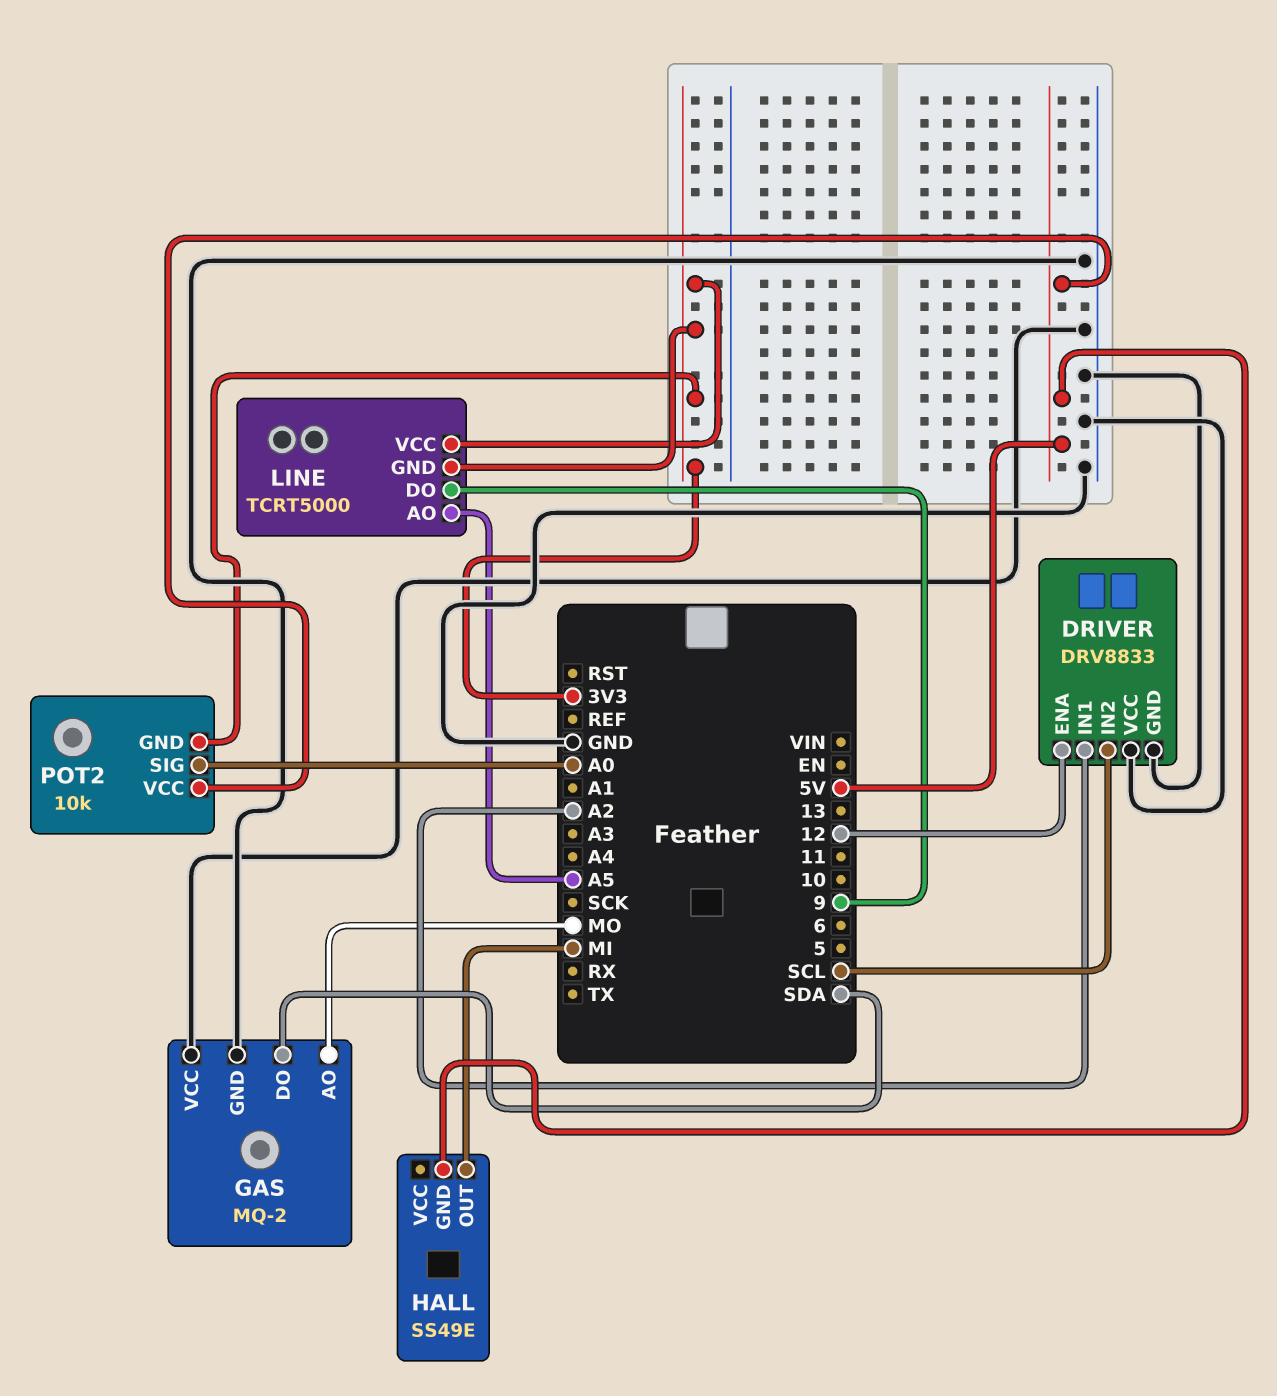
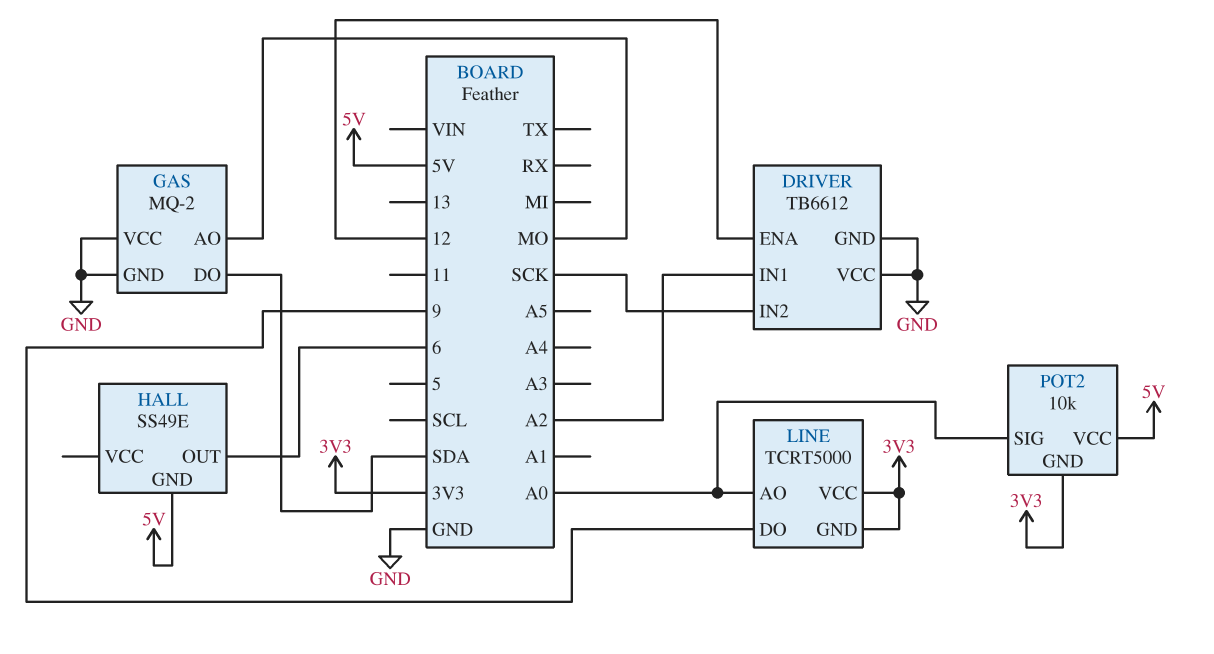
DRIVER: DRV8833 -> TB6612
DRIVER pin IN2: SCL -> SCK
HALL pin OUT: MI -> 6
LINE pin AO: A5 -> A0

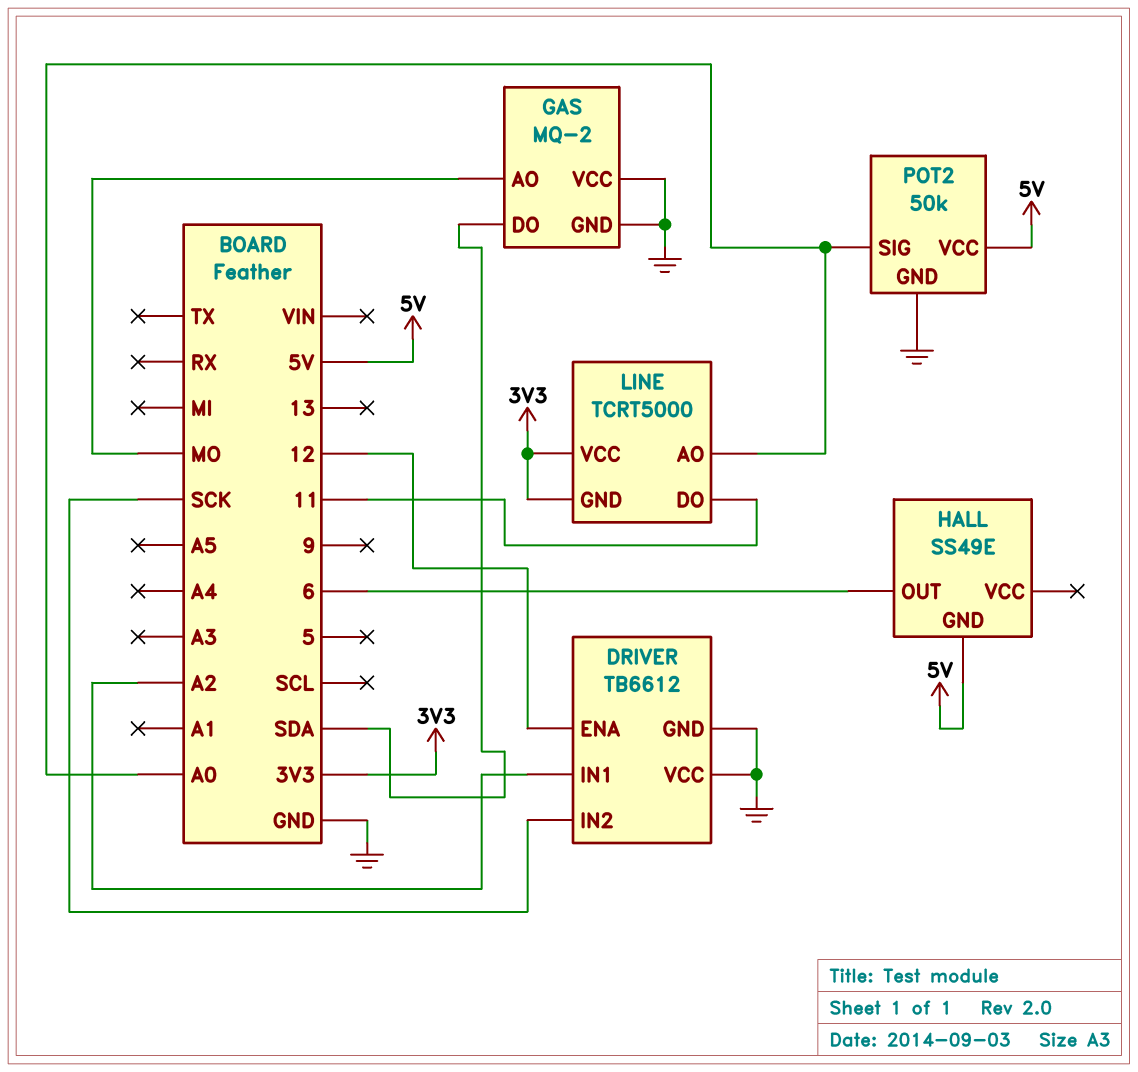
LINE pin DO: 9 -> 11
POT2: 10k -> 50k
POT2 pin GND: 3V3 -> GND

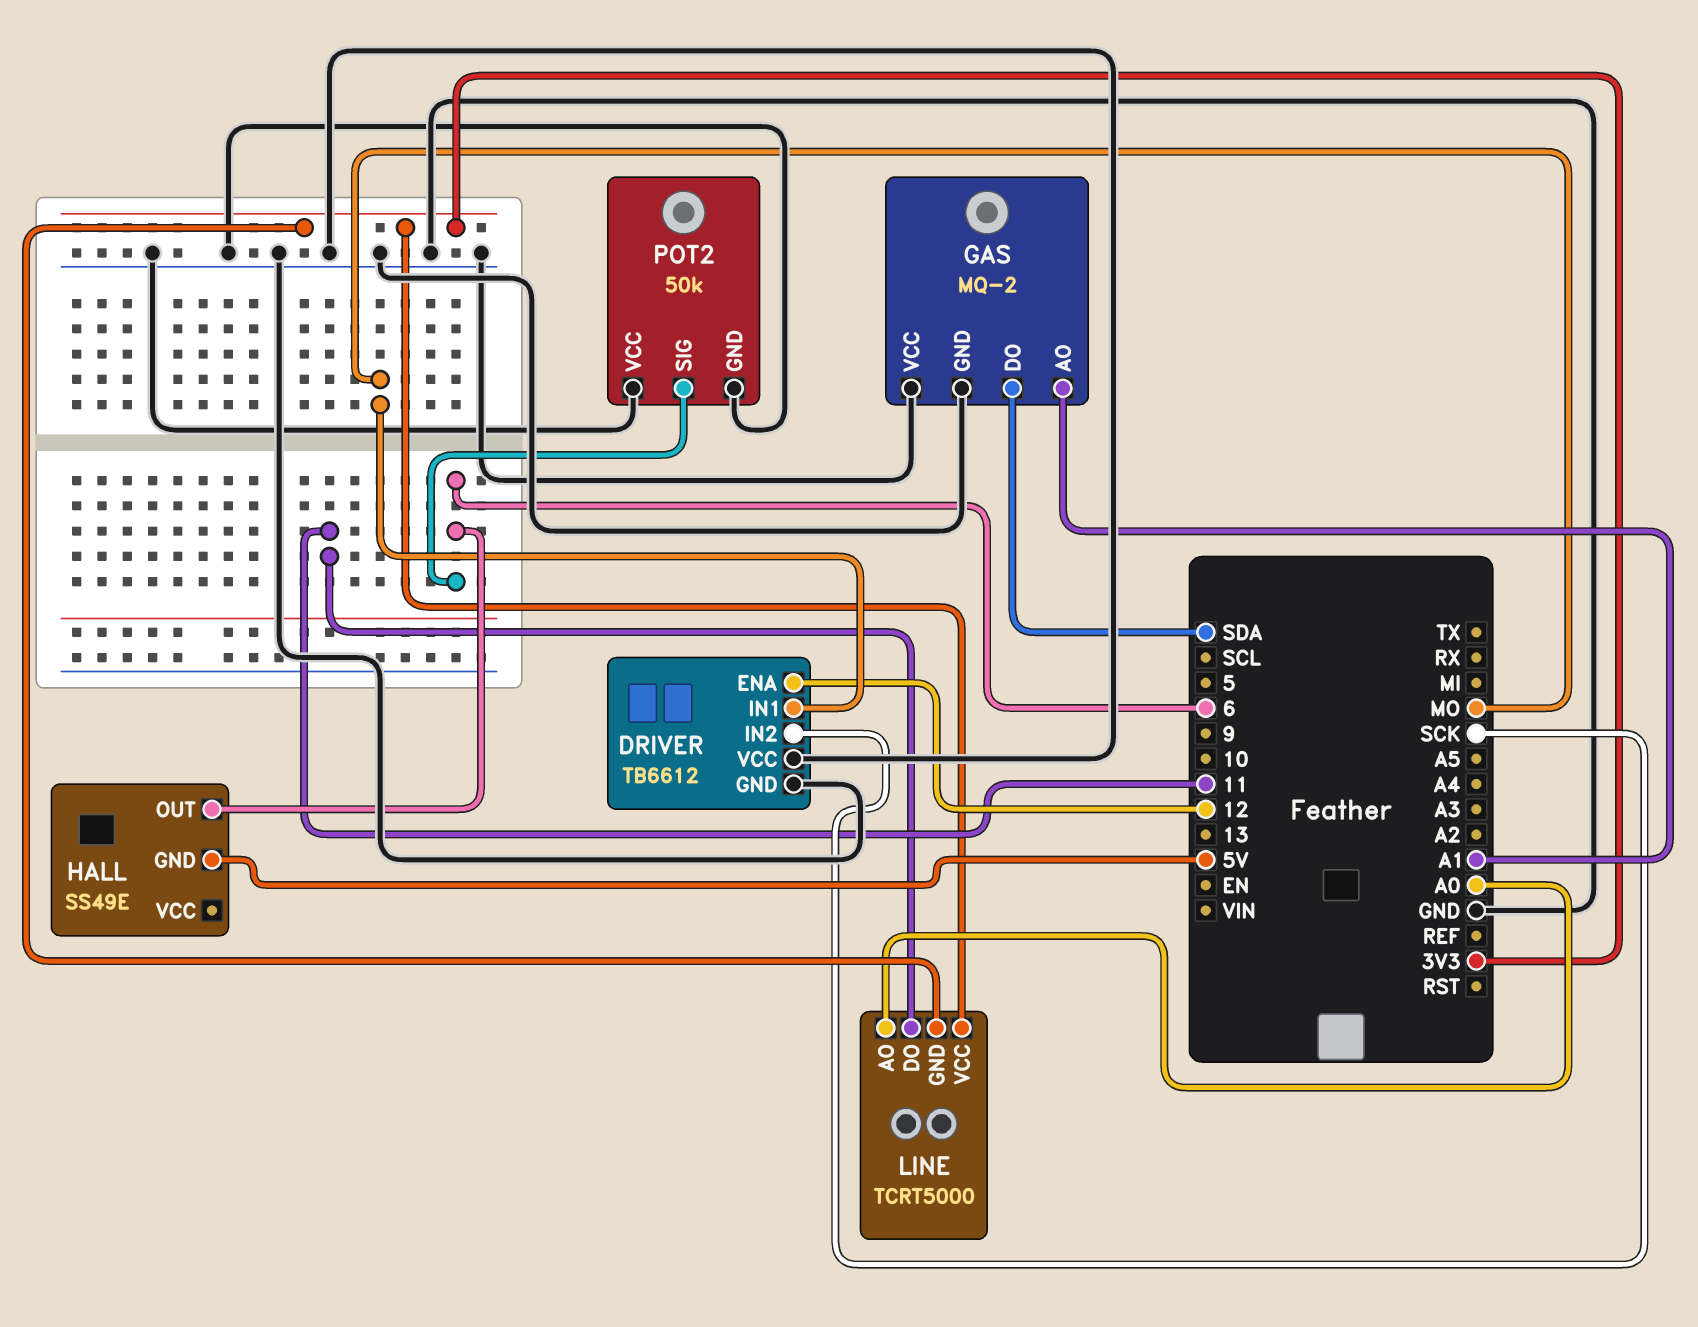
DRIVER pin IN1: A2 -> MO
GAS pin AO: MO -> A1
POT2 pin SIG: A0 -> 6
POT2 pin VCC: 5V -> GND

